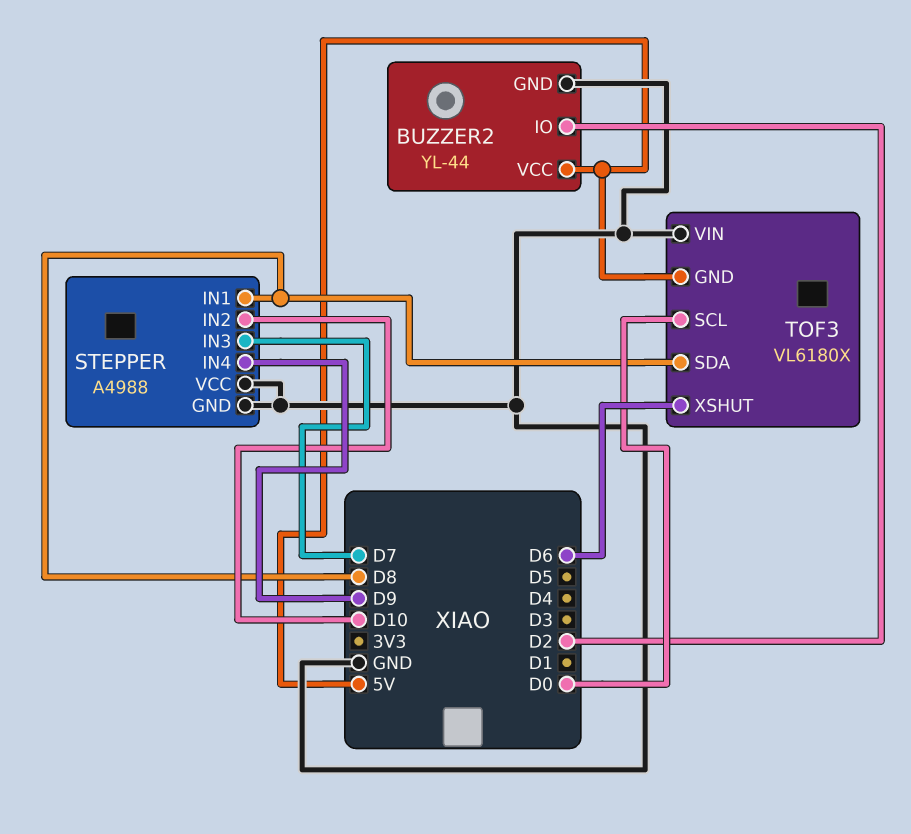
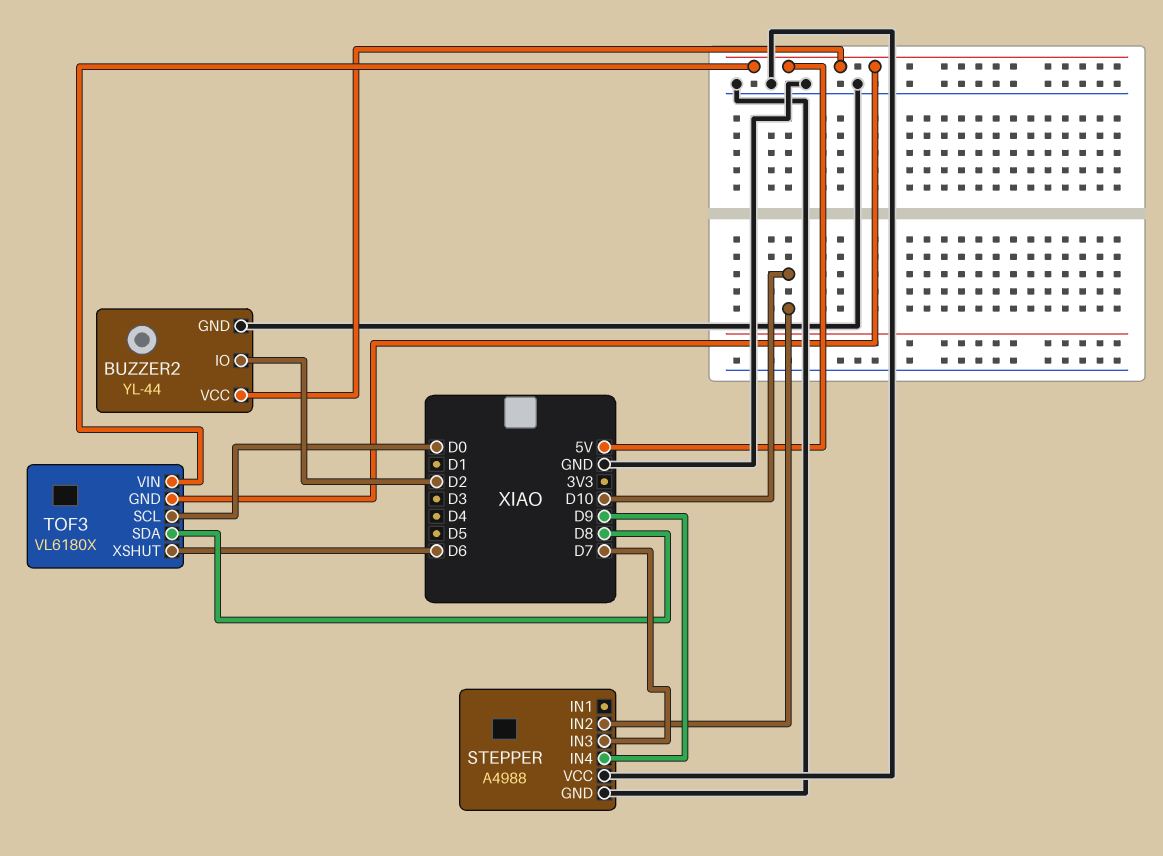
STEPPER pin IN1: D8 -> none
TOF3 pin VIN: GND -> 5V

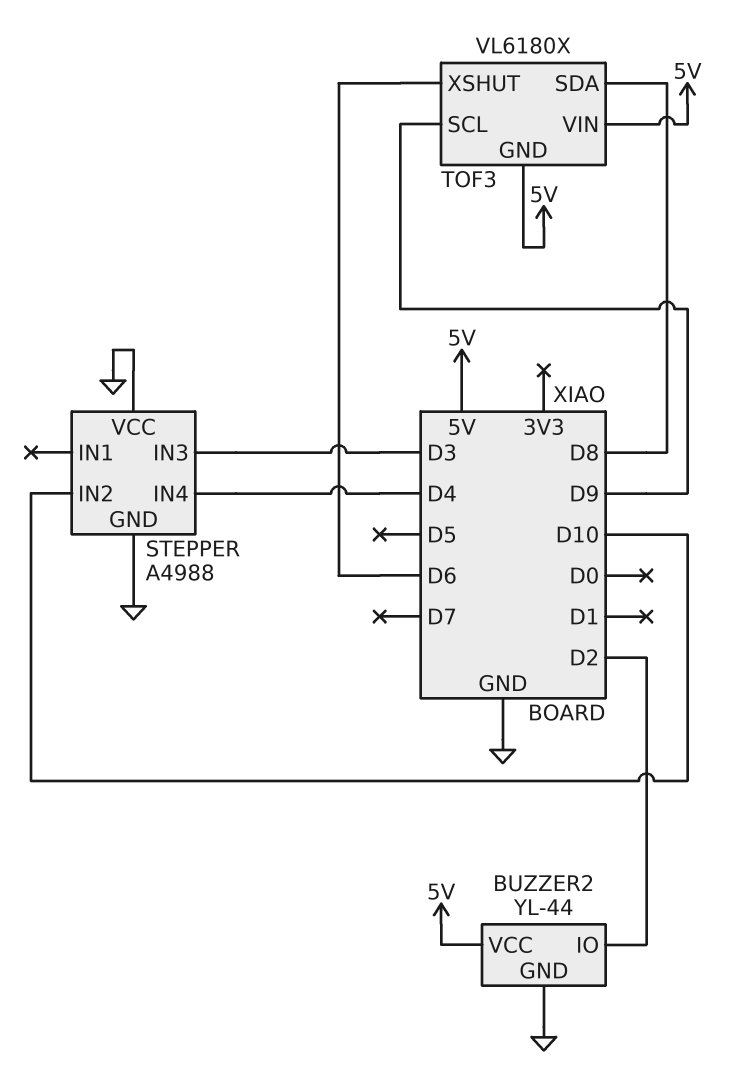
STEPPER pin IN3: D7 -> D3
STEPPER pin IN4: D9 -> D4
TOF3 pin SCL: D0 -> D9

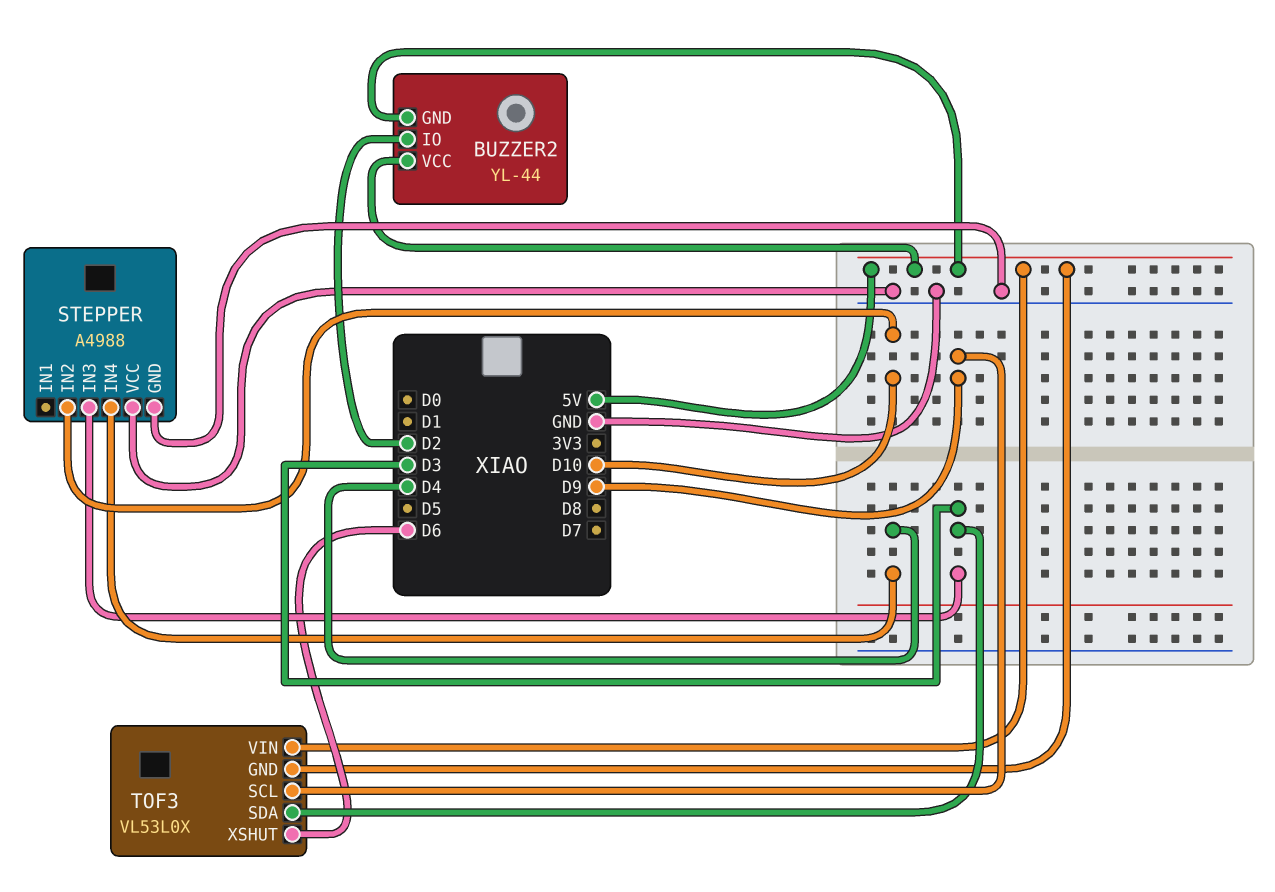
BUZZER2 pin GND: GND -> 5V
TOF3: VL6180X -> VL53L0X
TOF3 pin SDA: D8 -> D3

